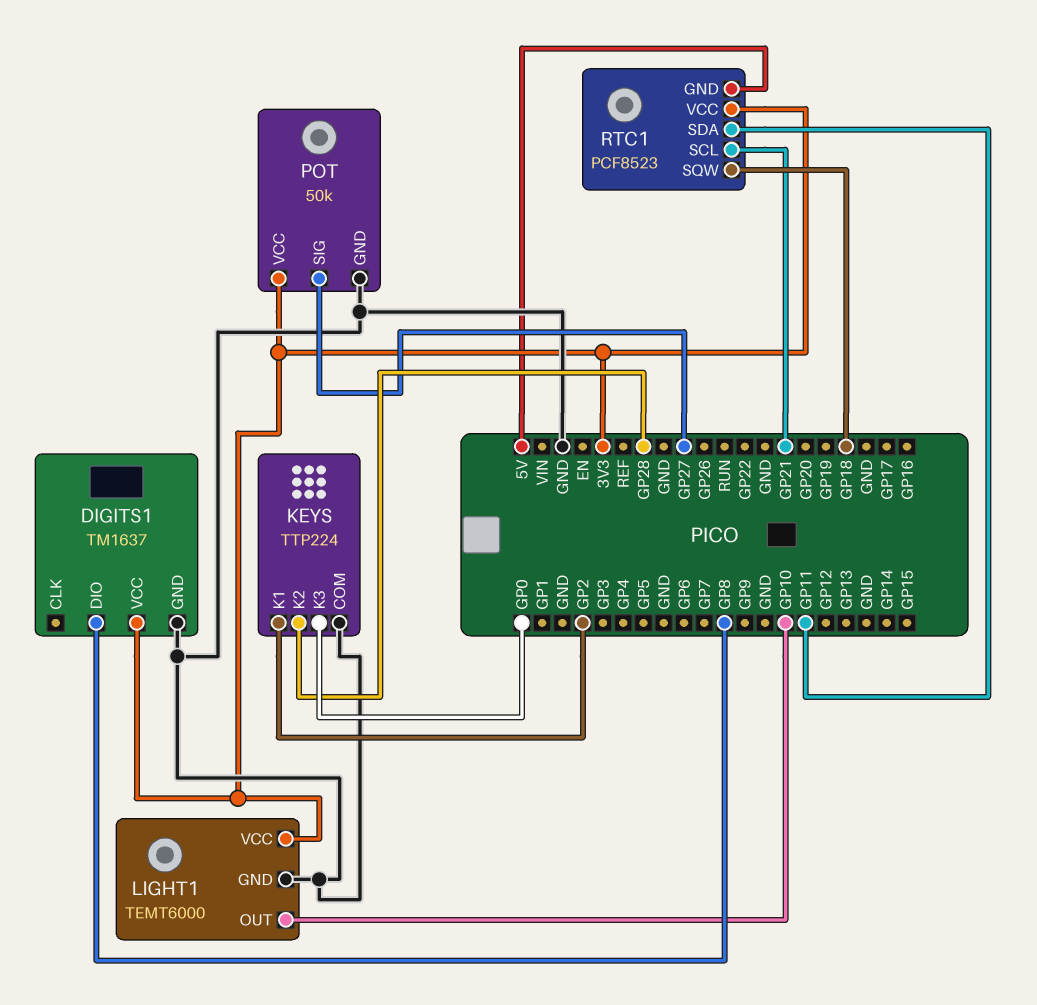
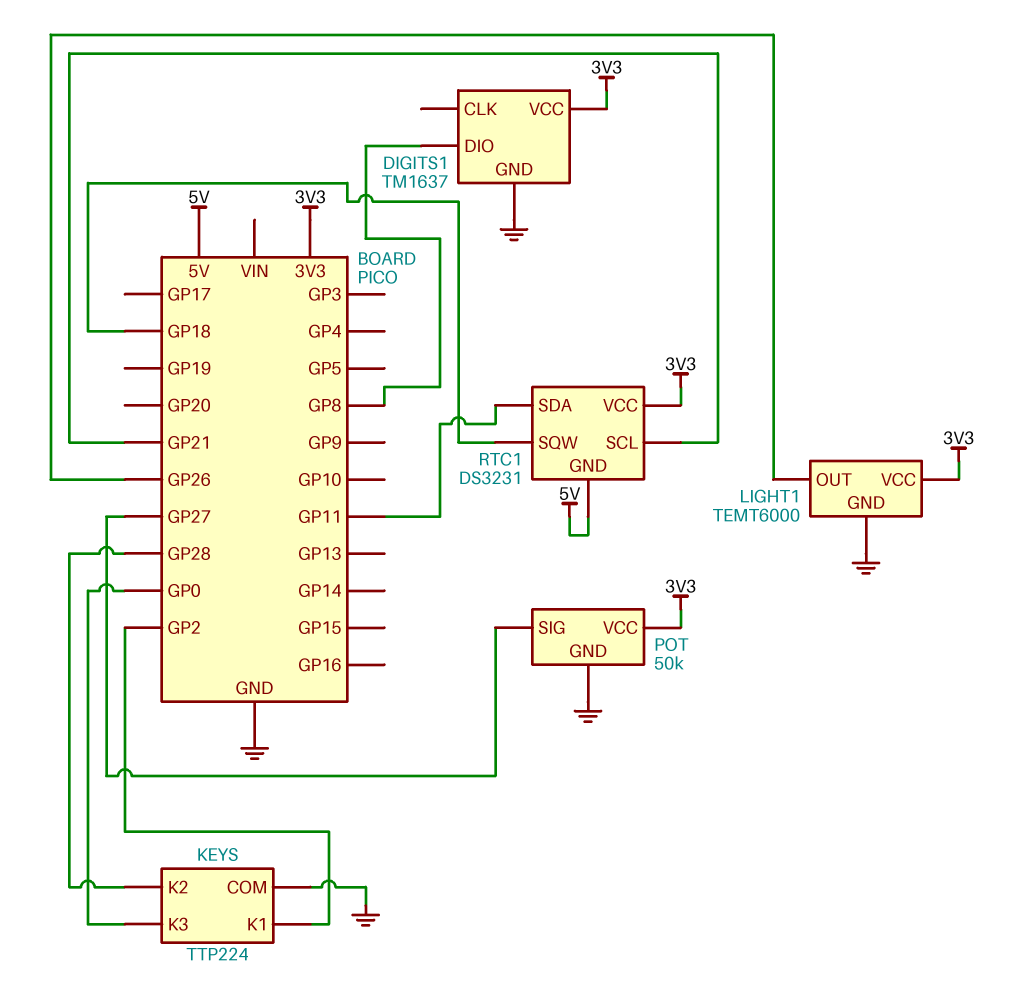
LIGHT1 pin OUT: GP10 -> GP26
RTC1: PCF8523 -> DS3231

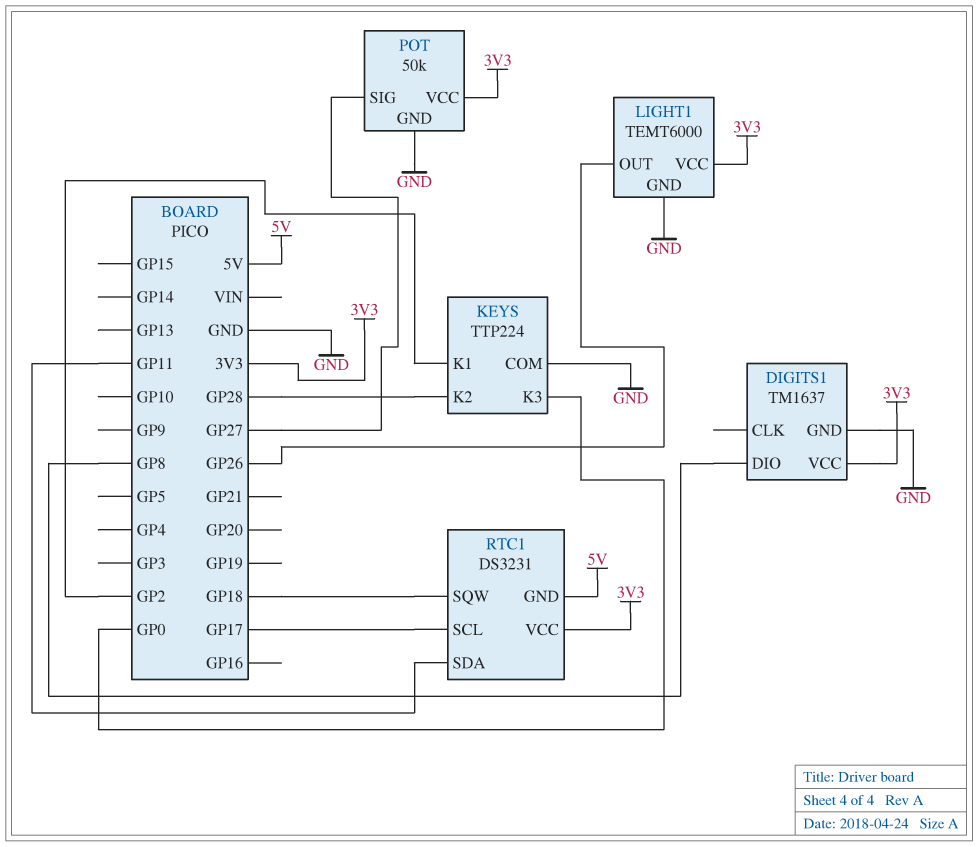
RTC1 pin SCL: GP21 -> GP17

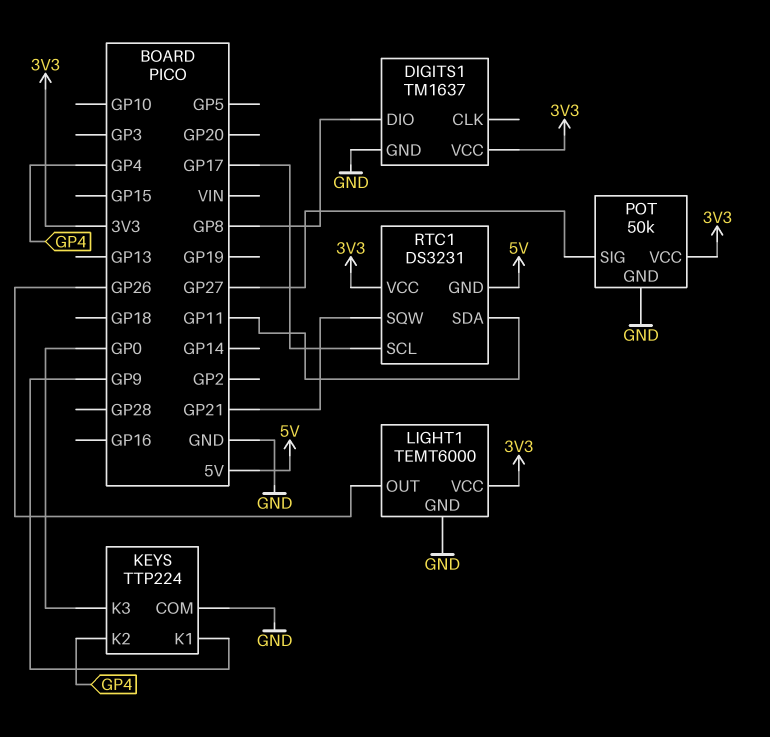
KEYS pin K1: GP2 -> GP9
KEYS pin K2: GP28 -> GP4
RTC1 pin SQW: GP18 -> GP21

